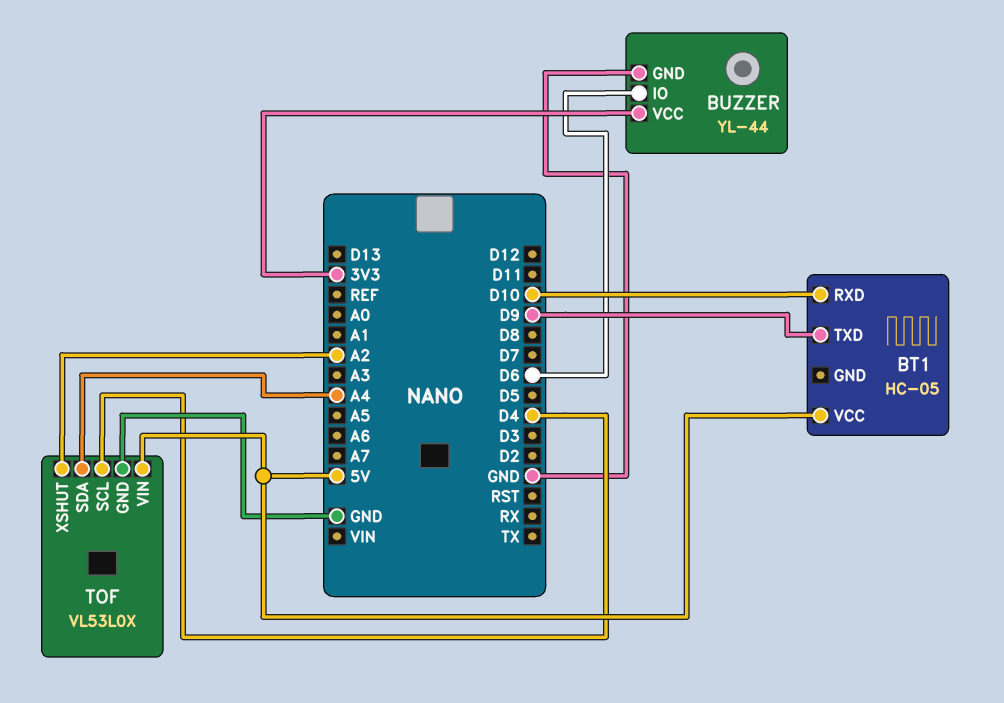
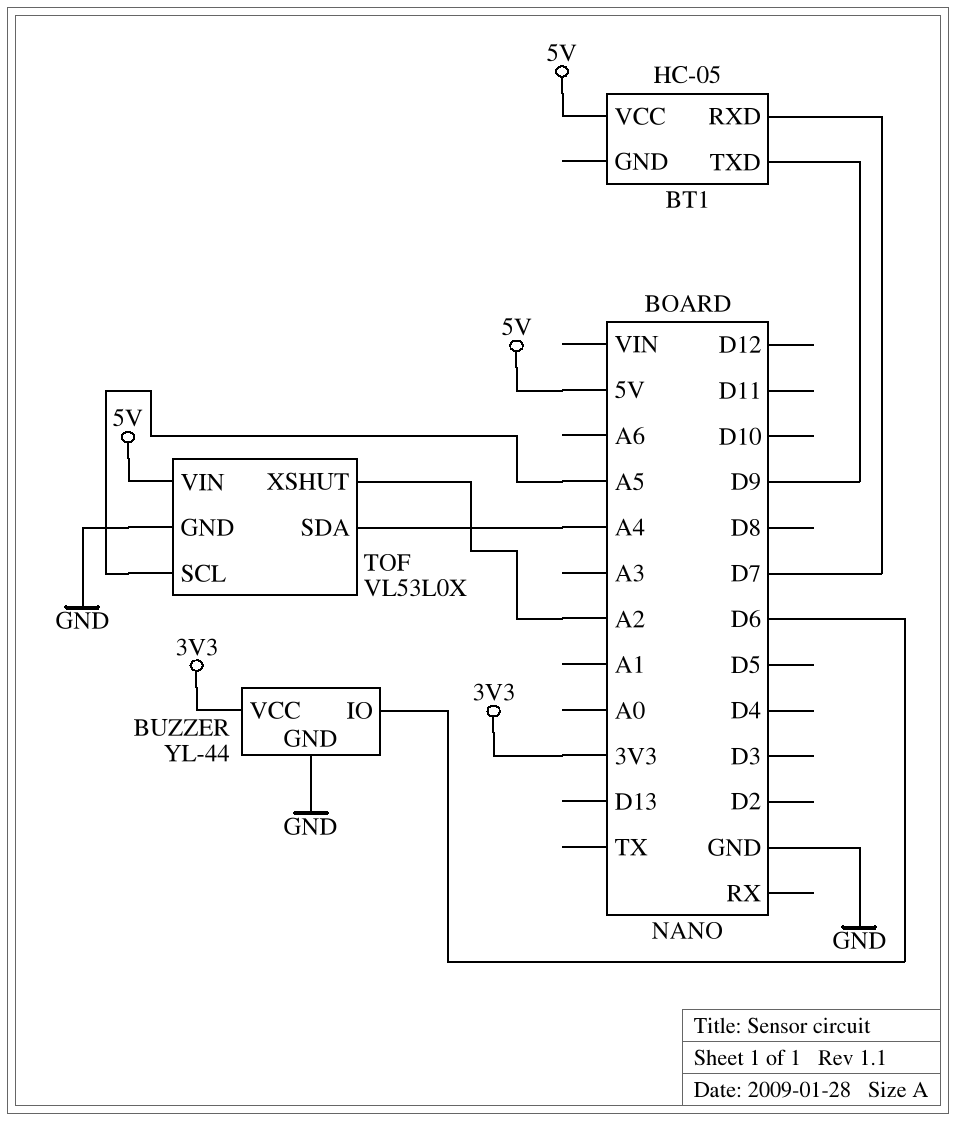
BT1 pin RXD: D10 -> D7
TOF pin SCL: D4 -> A5

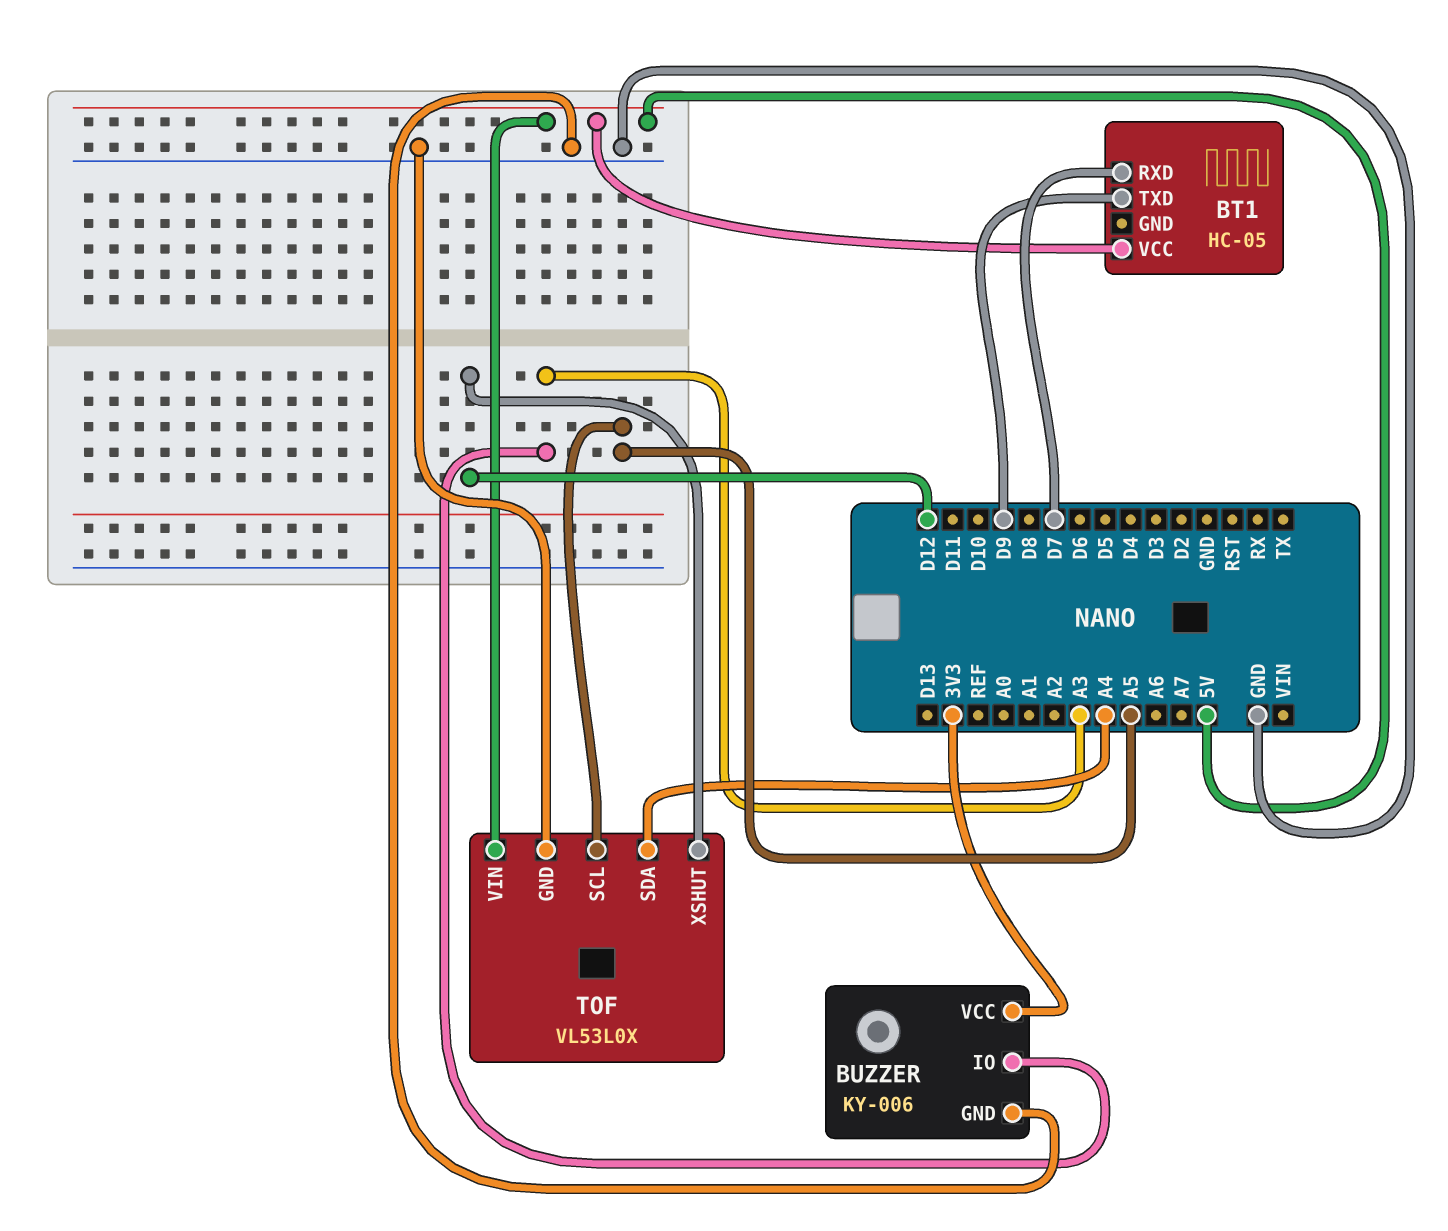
BUZZER: YL-44 -> KY-006
BUZZER pin IO: D6 -> A3
TOF pin XSHUT: A2 -> D12

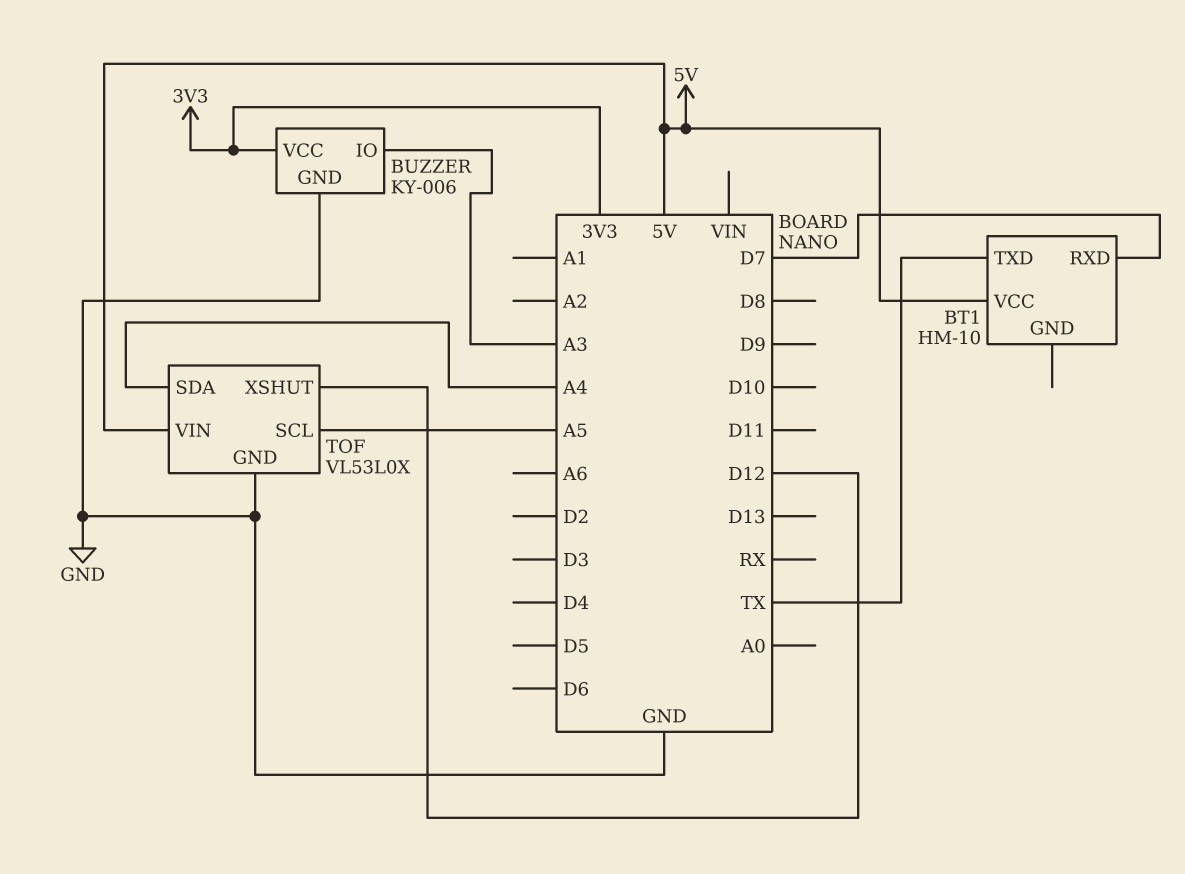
BT1: HC-05 -> HM-10
BT1 pin TXD: D9 -> TX

